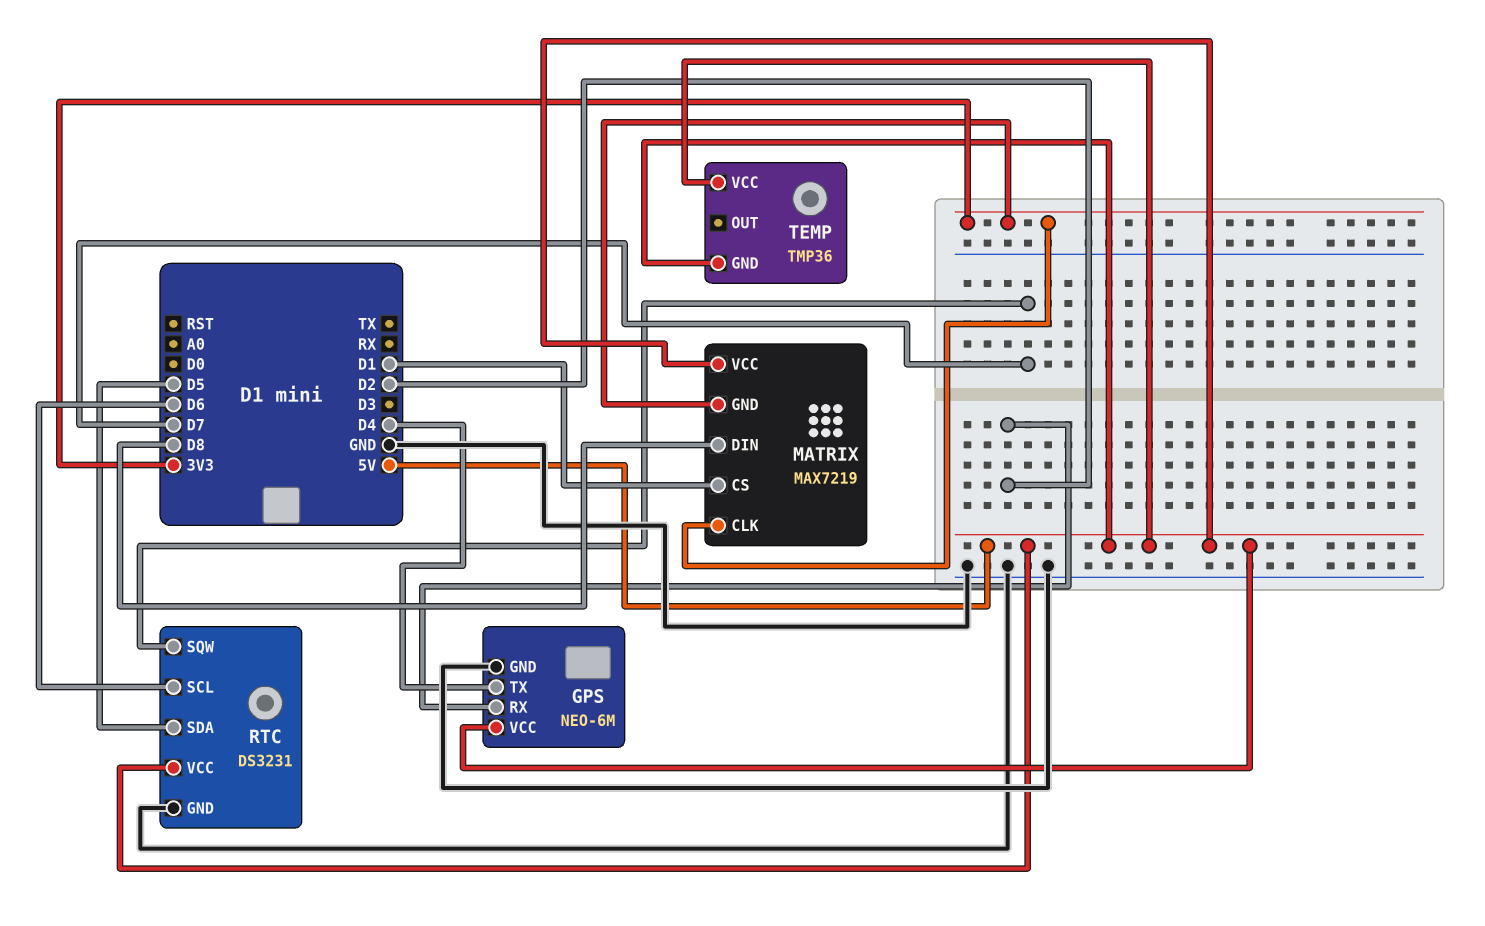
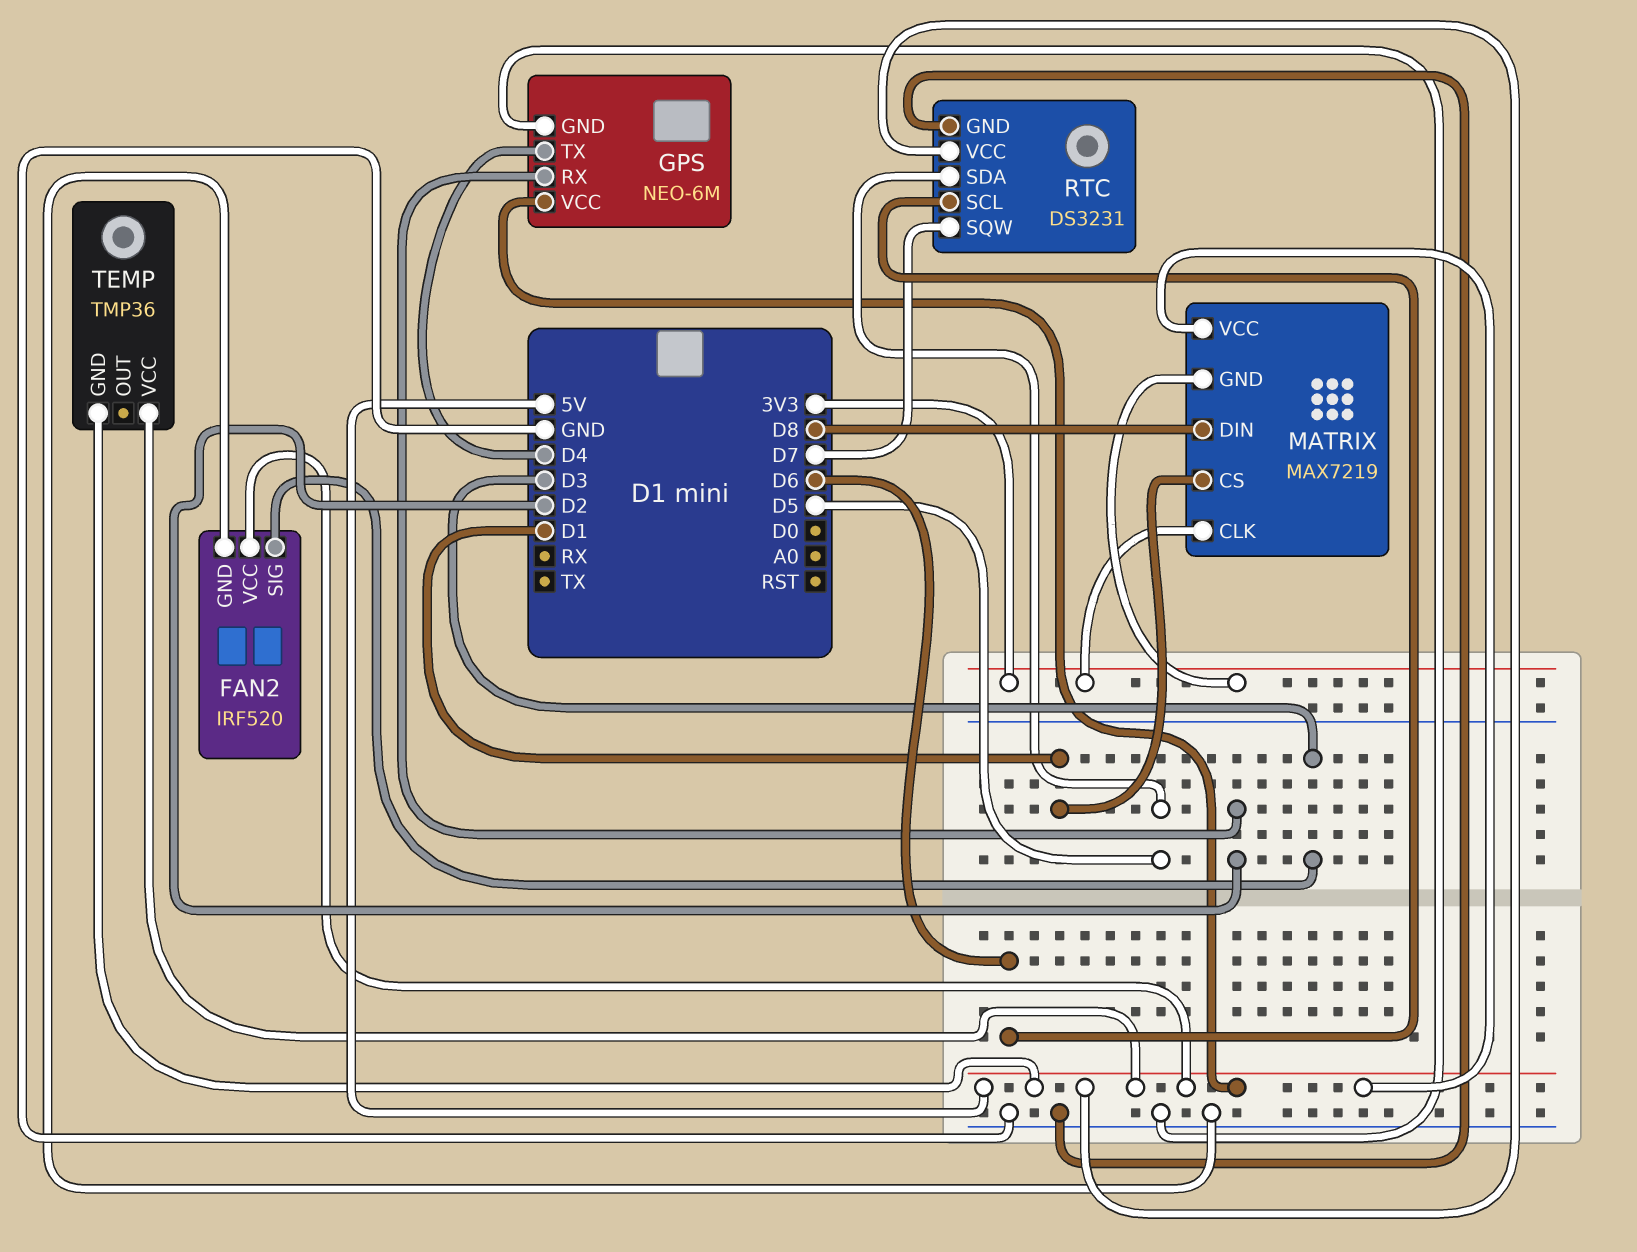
FAN2: none -> IRF520
FAN2 pin GND: none -> GND
FAN2 pin SIG: none -> D3
FAN2 pin VCC: none -> 5V

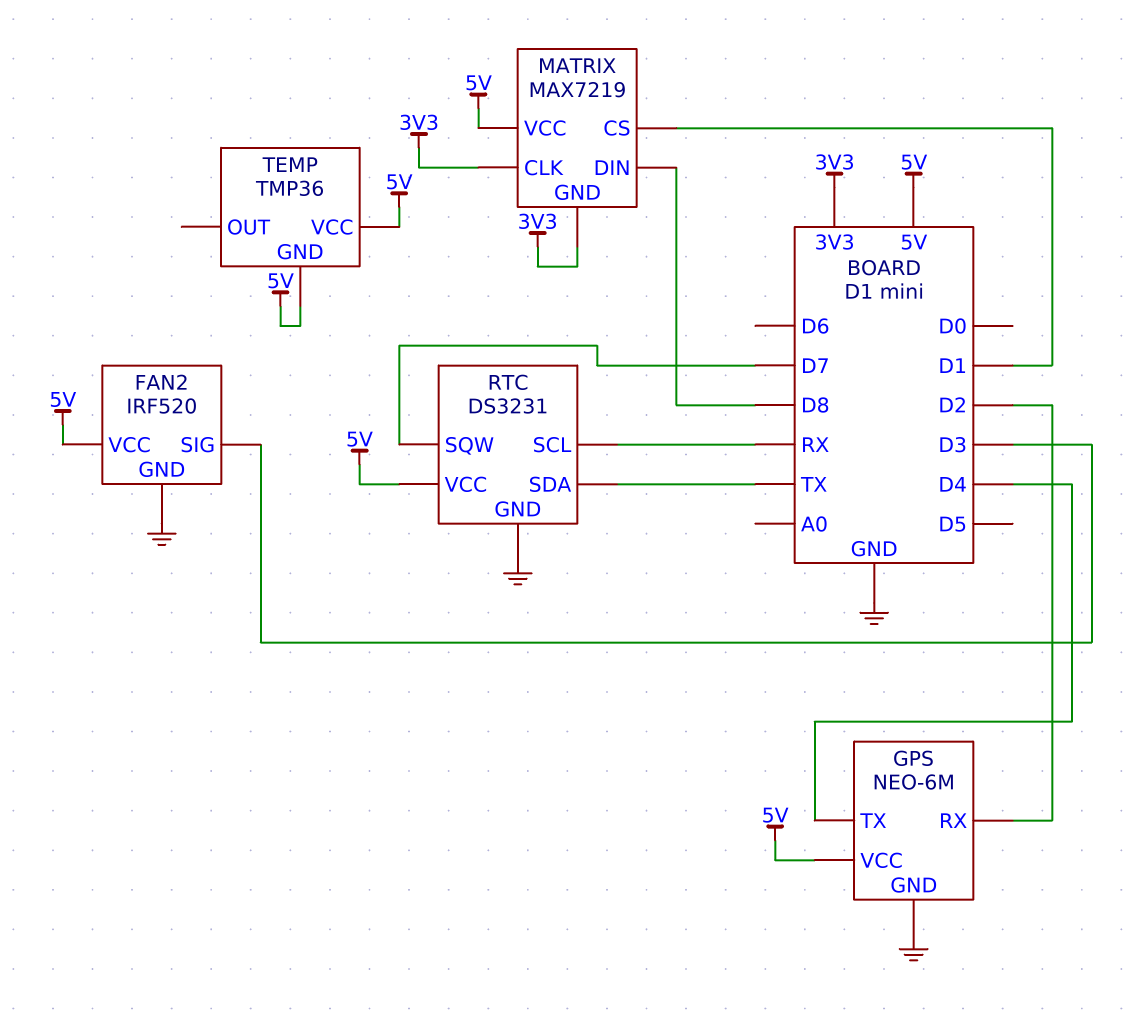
RTC pin SCL: D6 -> RX
RTC pin SDA: D5 -> TX

